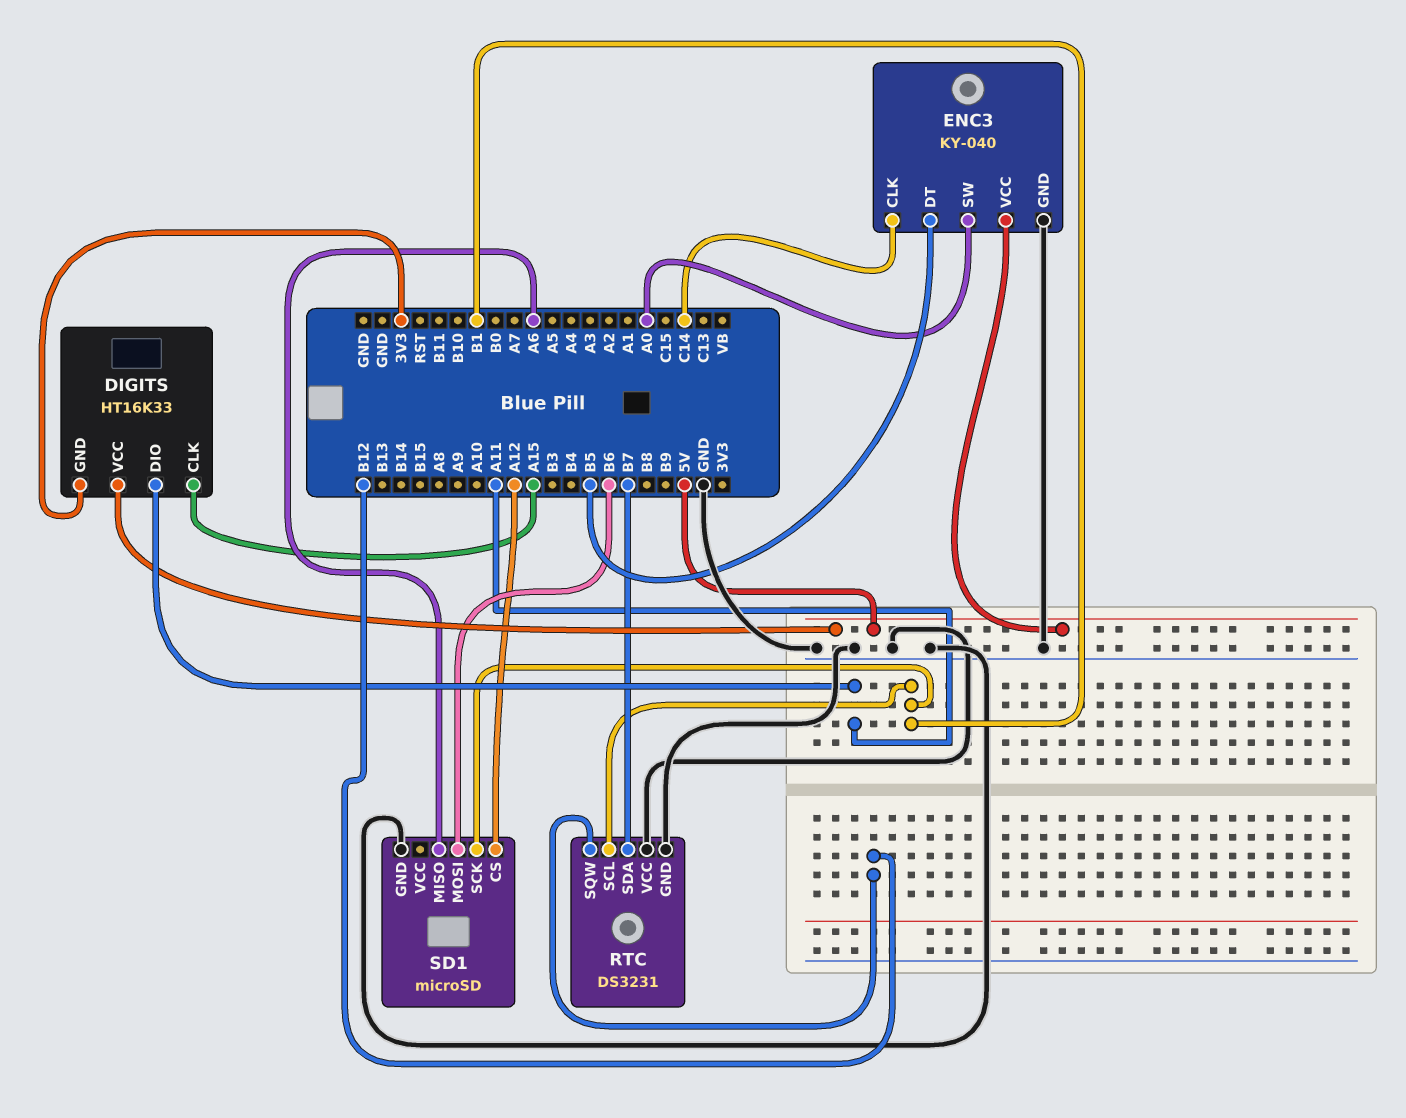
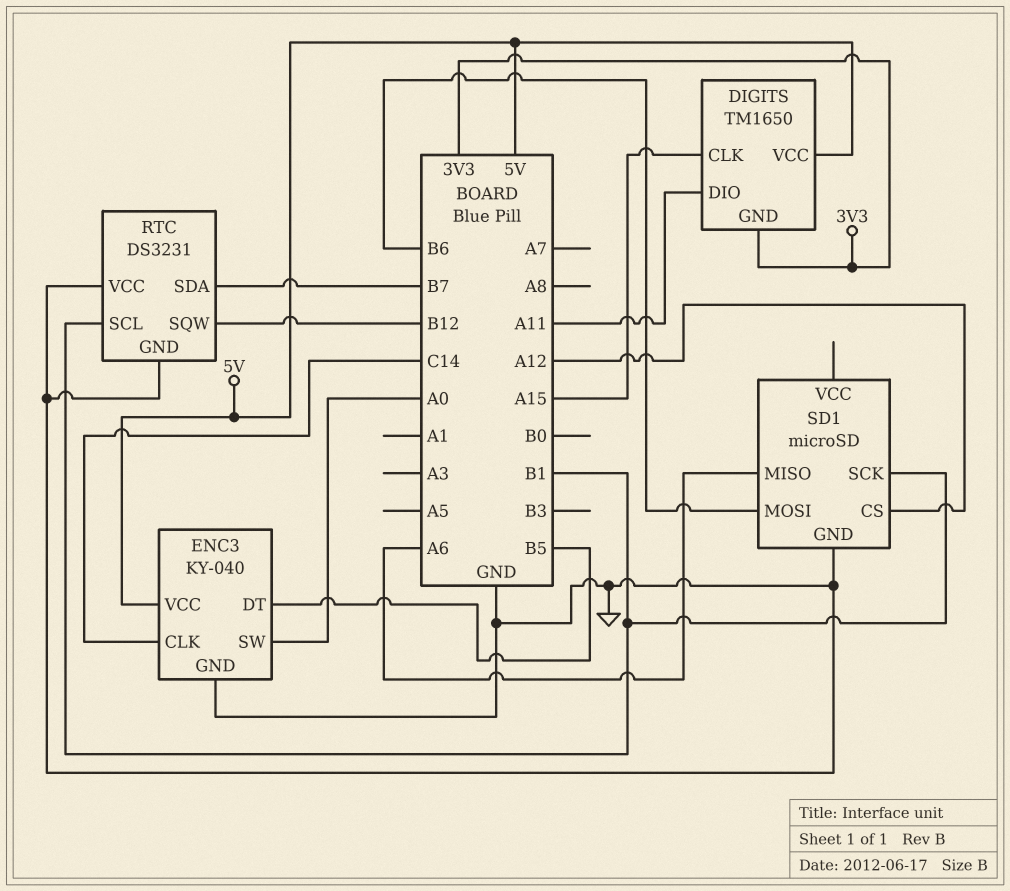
DIGITS: HT16K33 -> TM1650

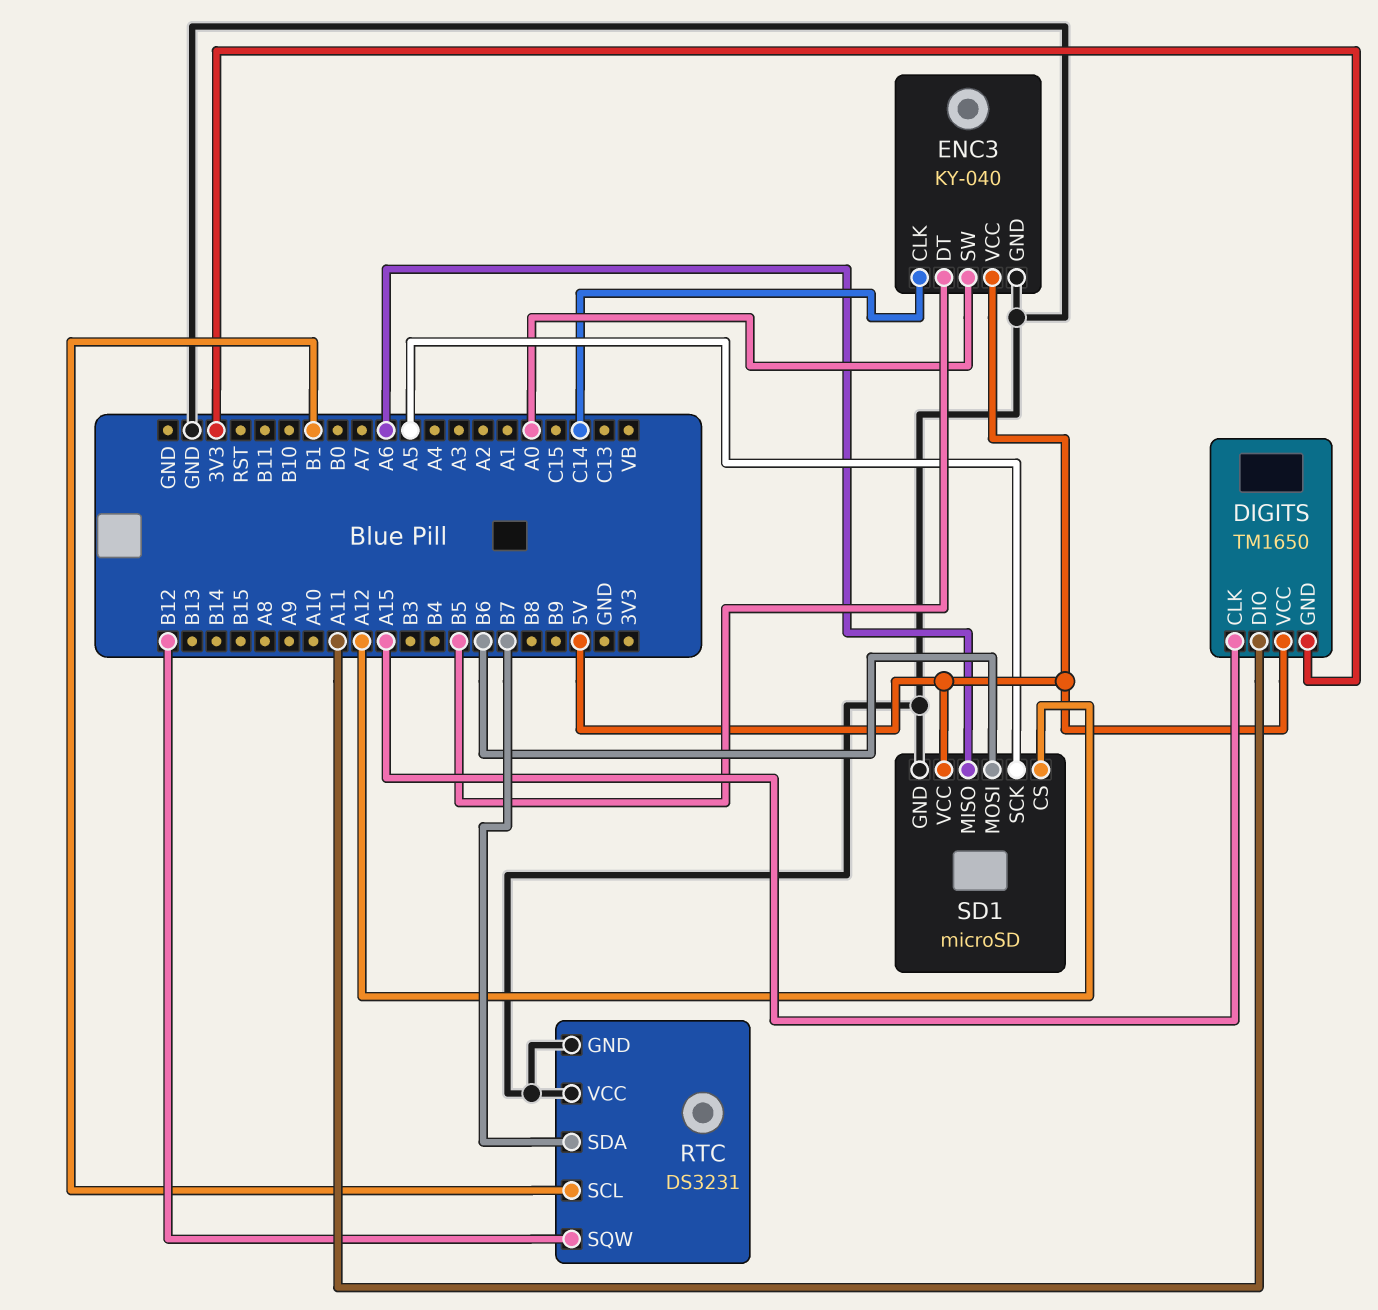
SD1 pin SCK: B1 -> A5
SD1 pin VCC: none -> 5V

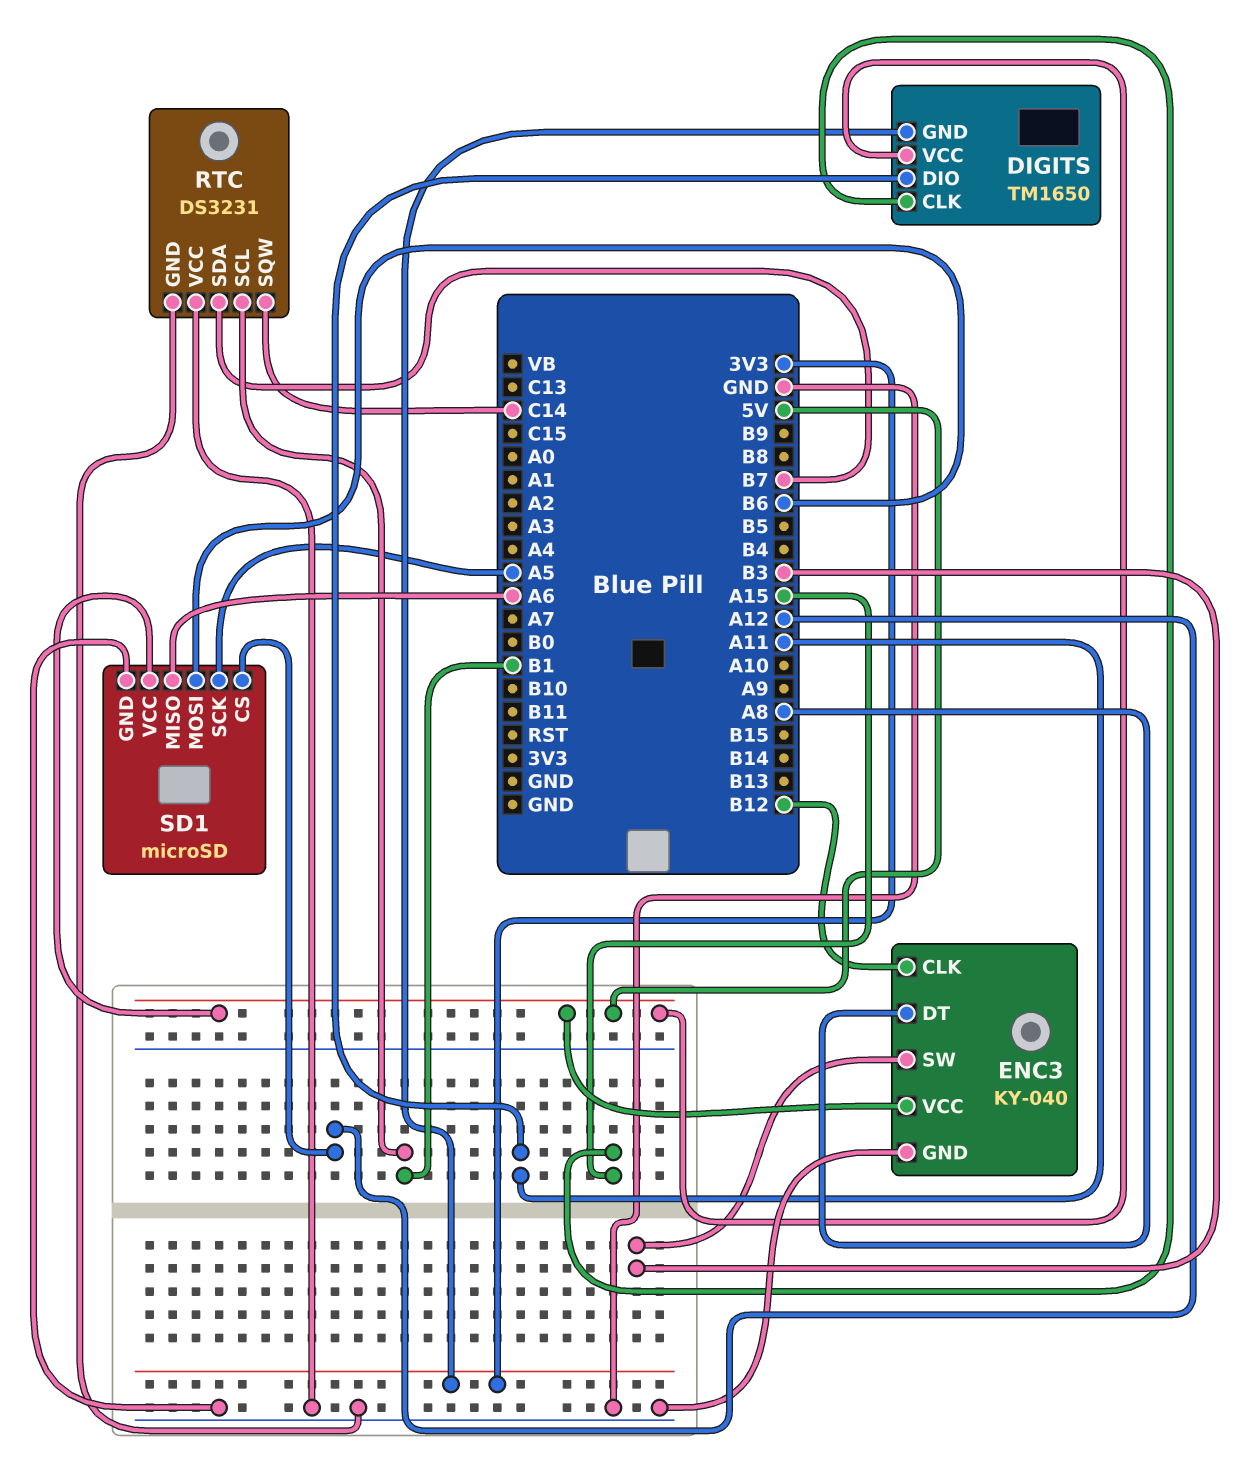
ENC3 pin CLK: C14 -> B12
ENC3 pin DT: B5 -> A8
ENC3 pin SW: A0 -> B3
RTC pin SQW: B12 -> C14

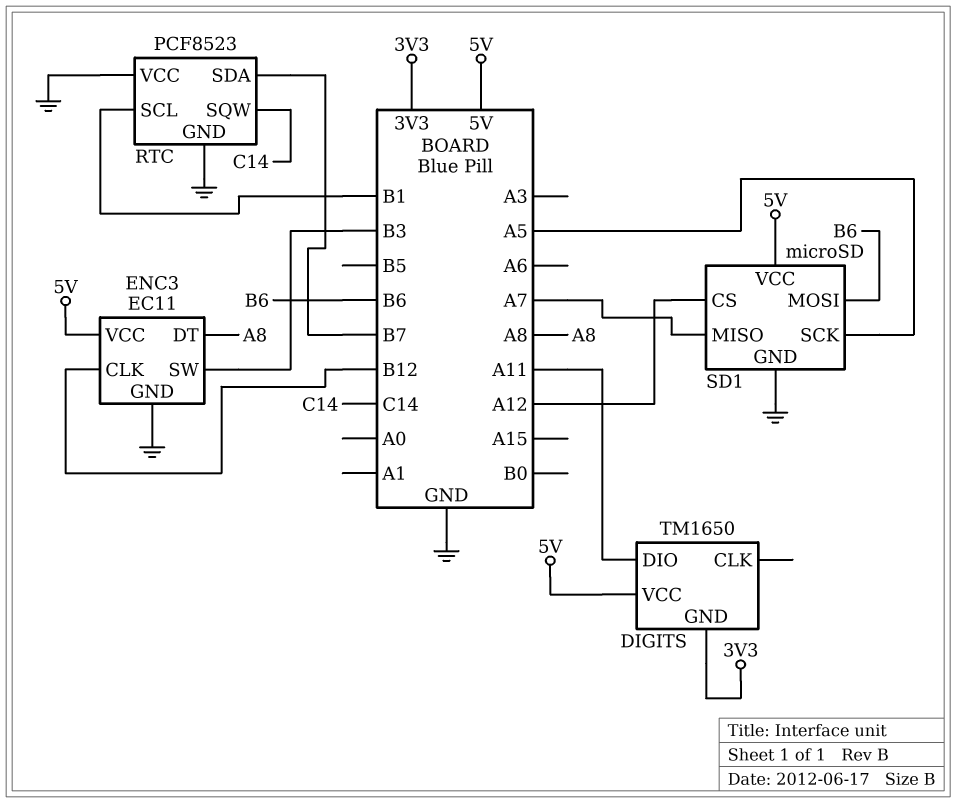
DIGITS pin CLK: A15 -> none
ENC3: KY-040 -> EC11
RTC: DS3231 -> PCF8523
SD1 pin MISO: A6 -> A7

